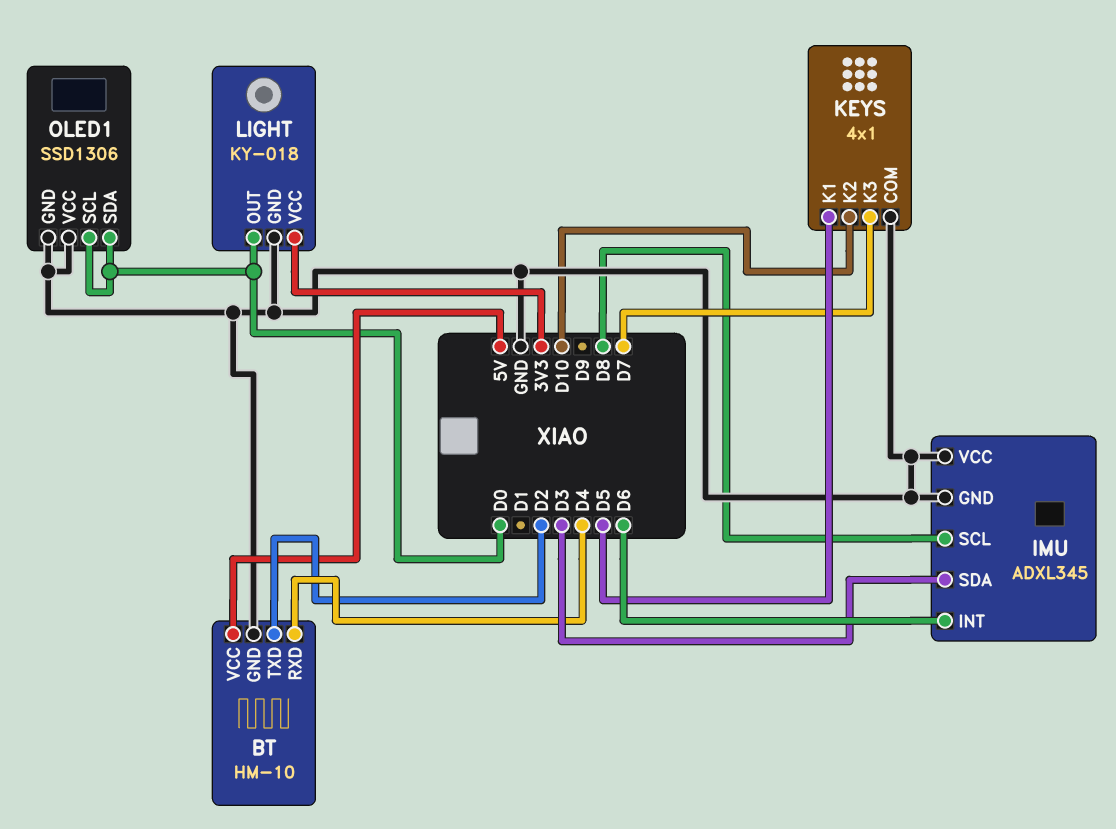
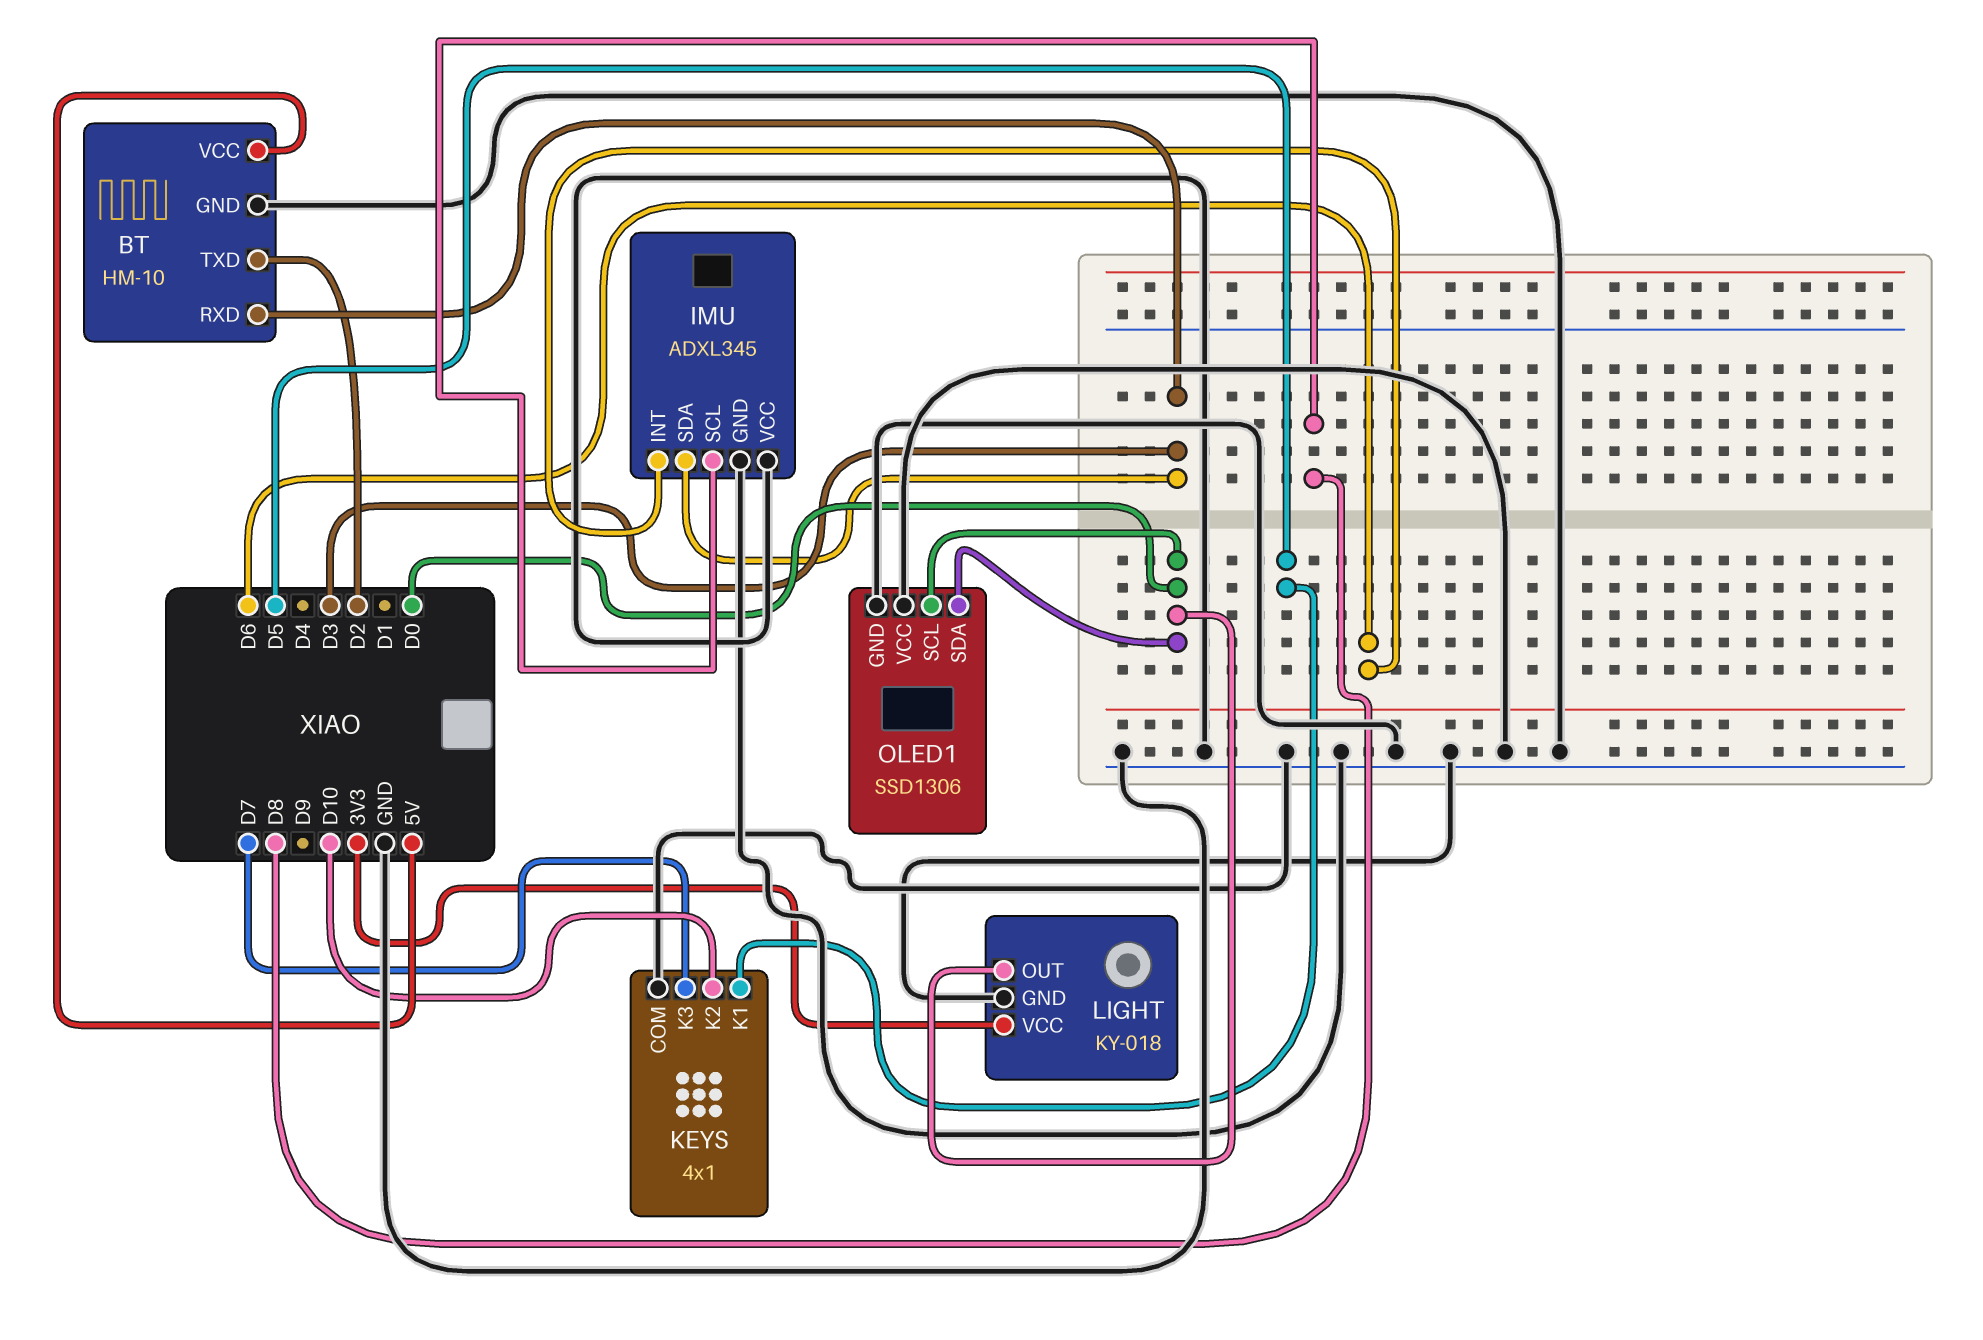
BT pin RXD: D4 -> D3

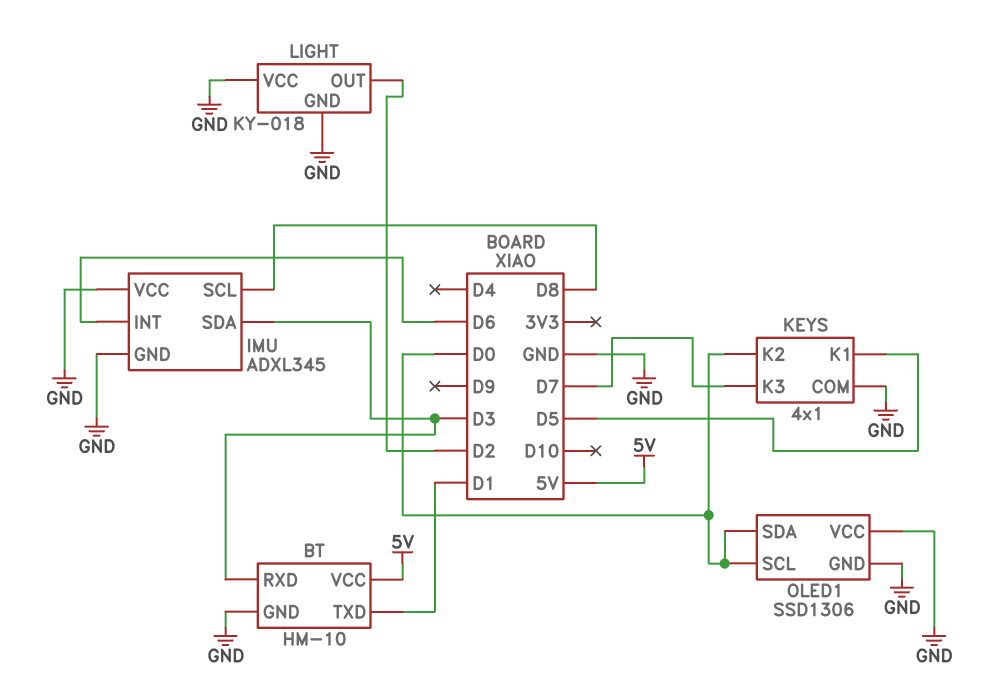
BT pin TXD: D2 -> D1
KEYS pin K2: D10 -> D0
LIGHT pin OUT: D0 -> D2
LIGHT pin VCC: 3V3 -> GND

